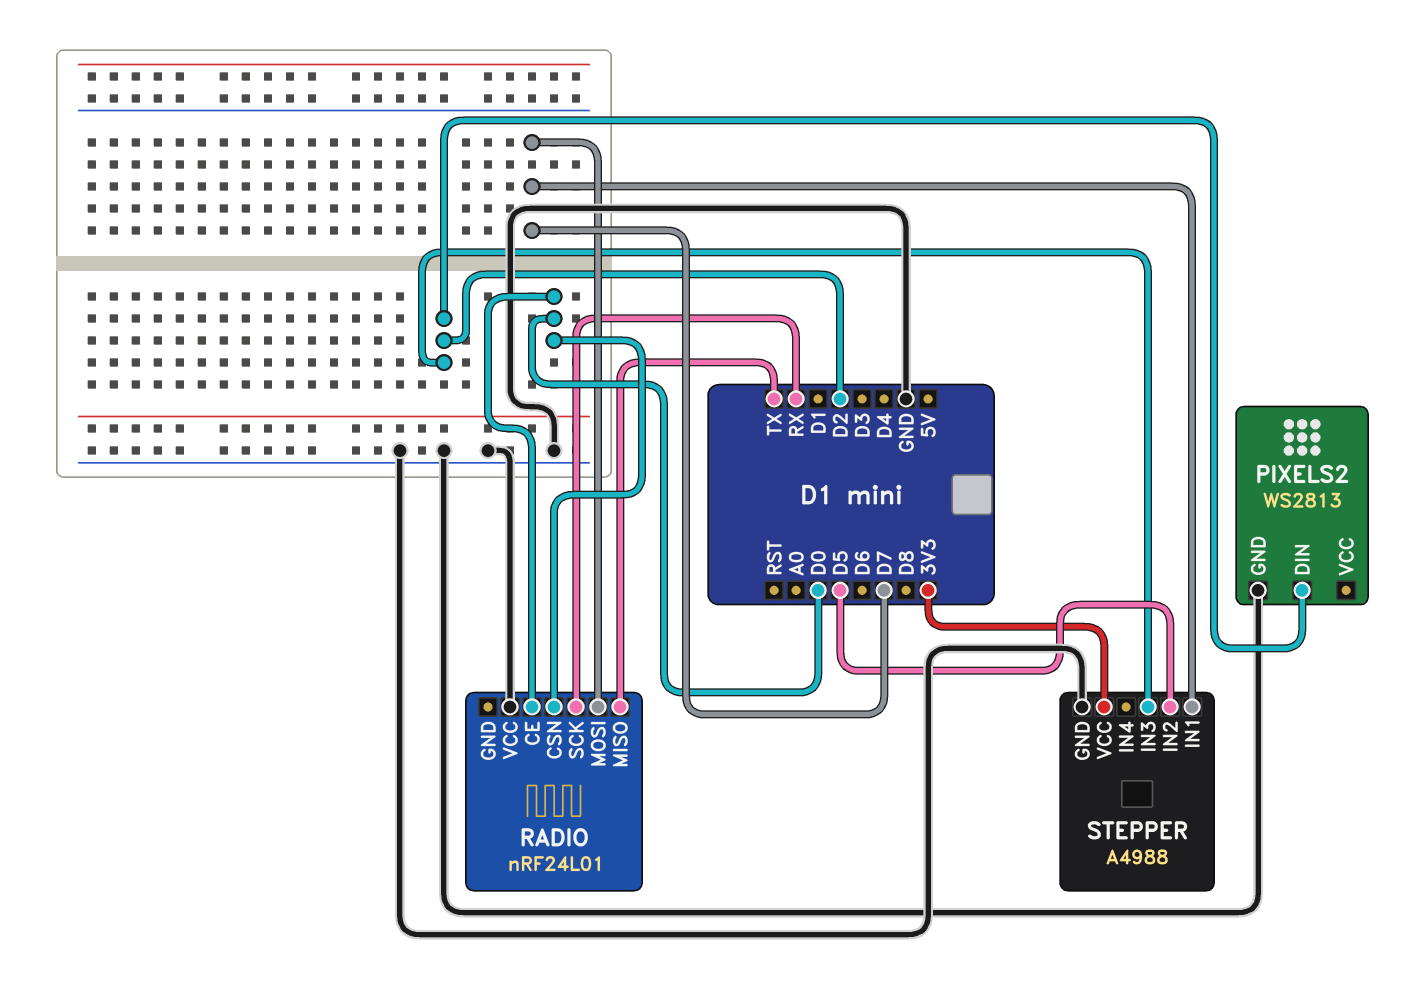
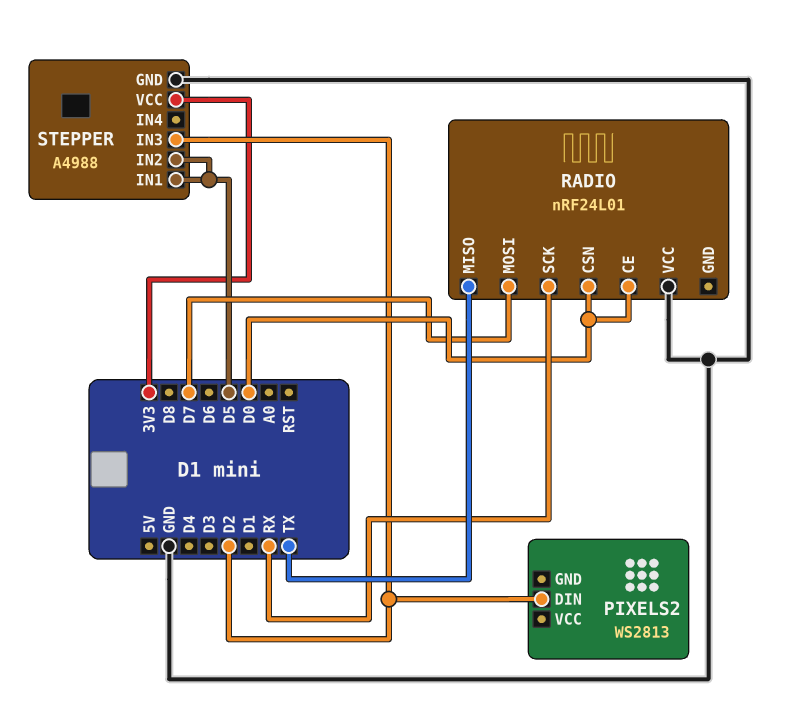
PIXELS2 pin GND: GND -> none
STEPPER pin IN1: D7 -> D5

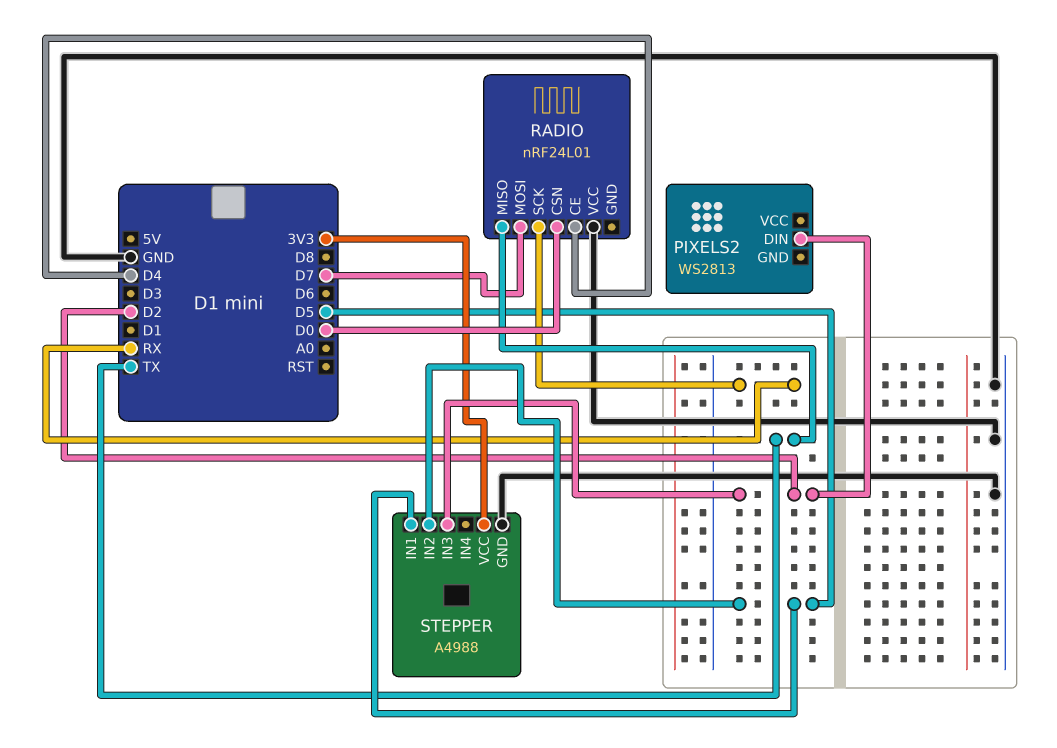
RADIO pin CE: D0 -> D4

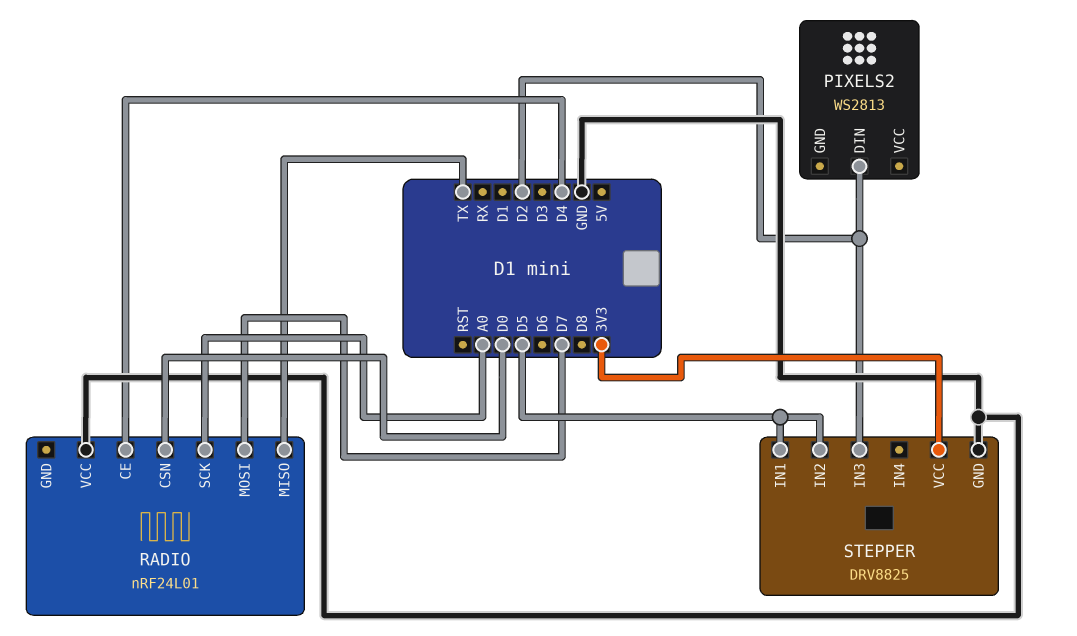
RADIO pin SCK: RX -> A0
STEPPER: A4988 -> DRV8825

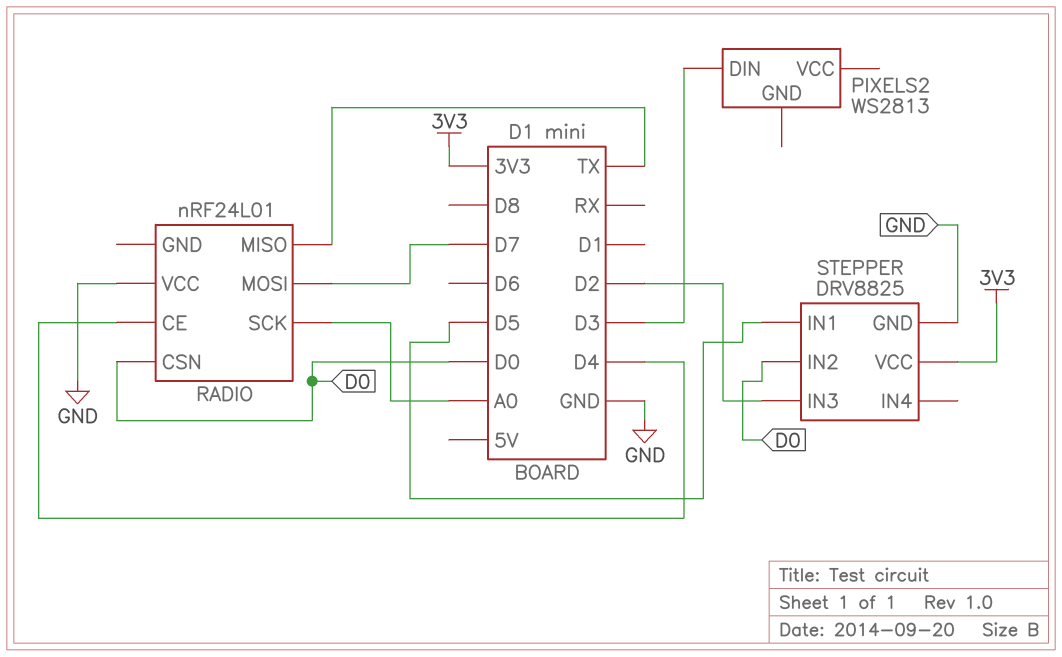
PIXELS2 pin DIN: D2 -> D3
STEPPER pin IN2: D5 -> D0

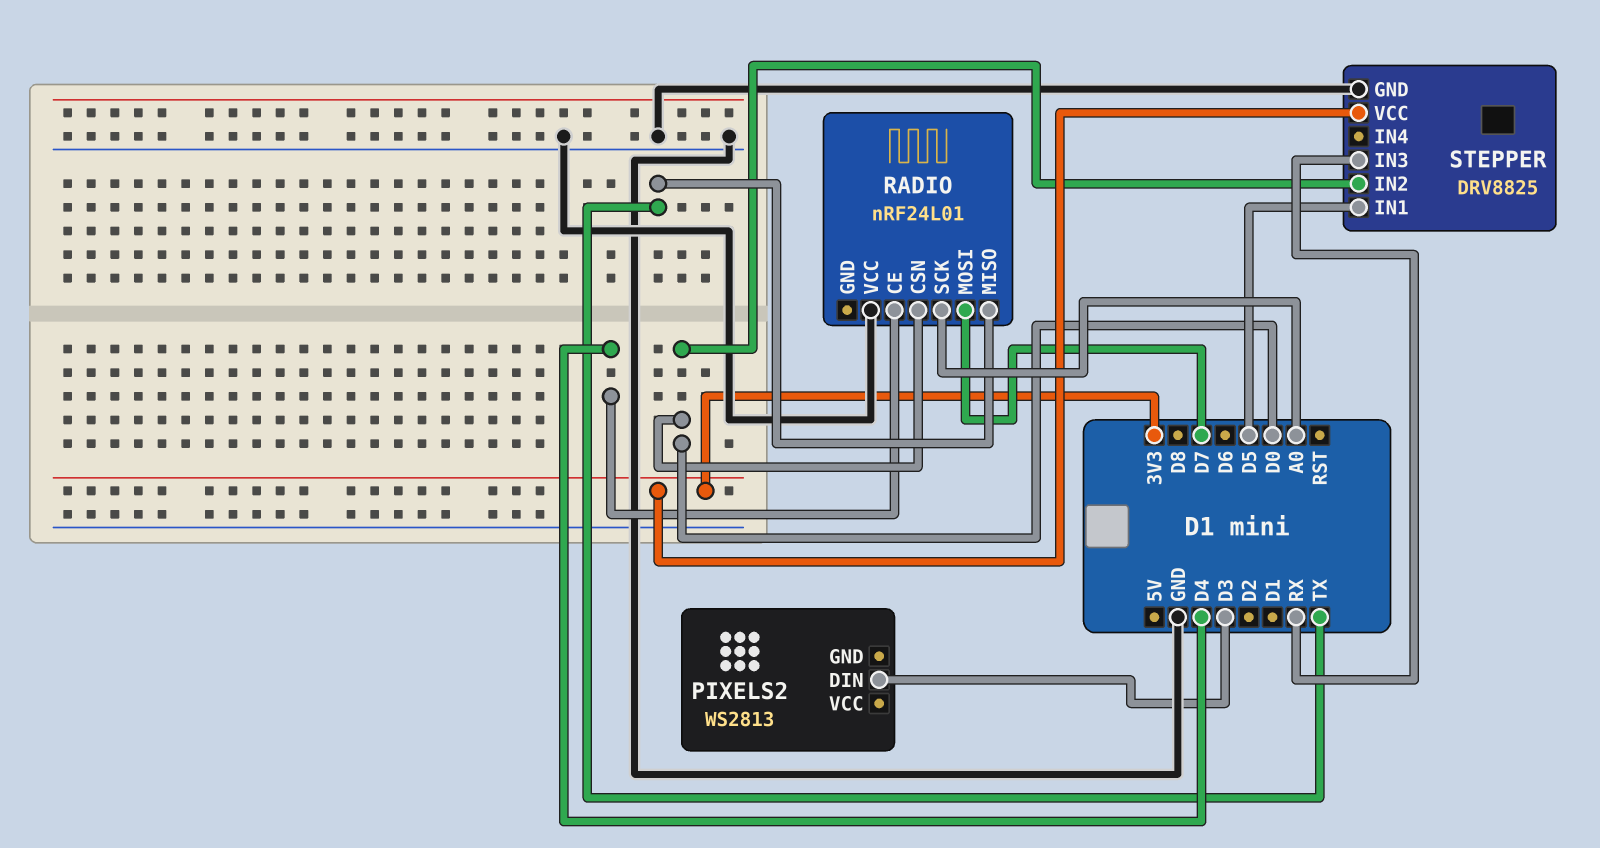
STEPPER pin IN3: D2 -> RX

